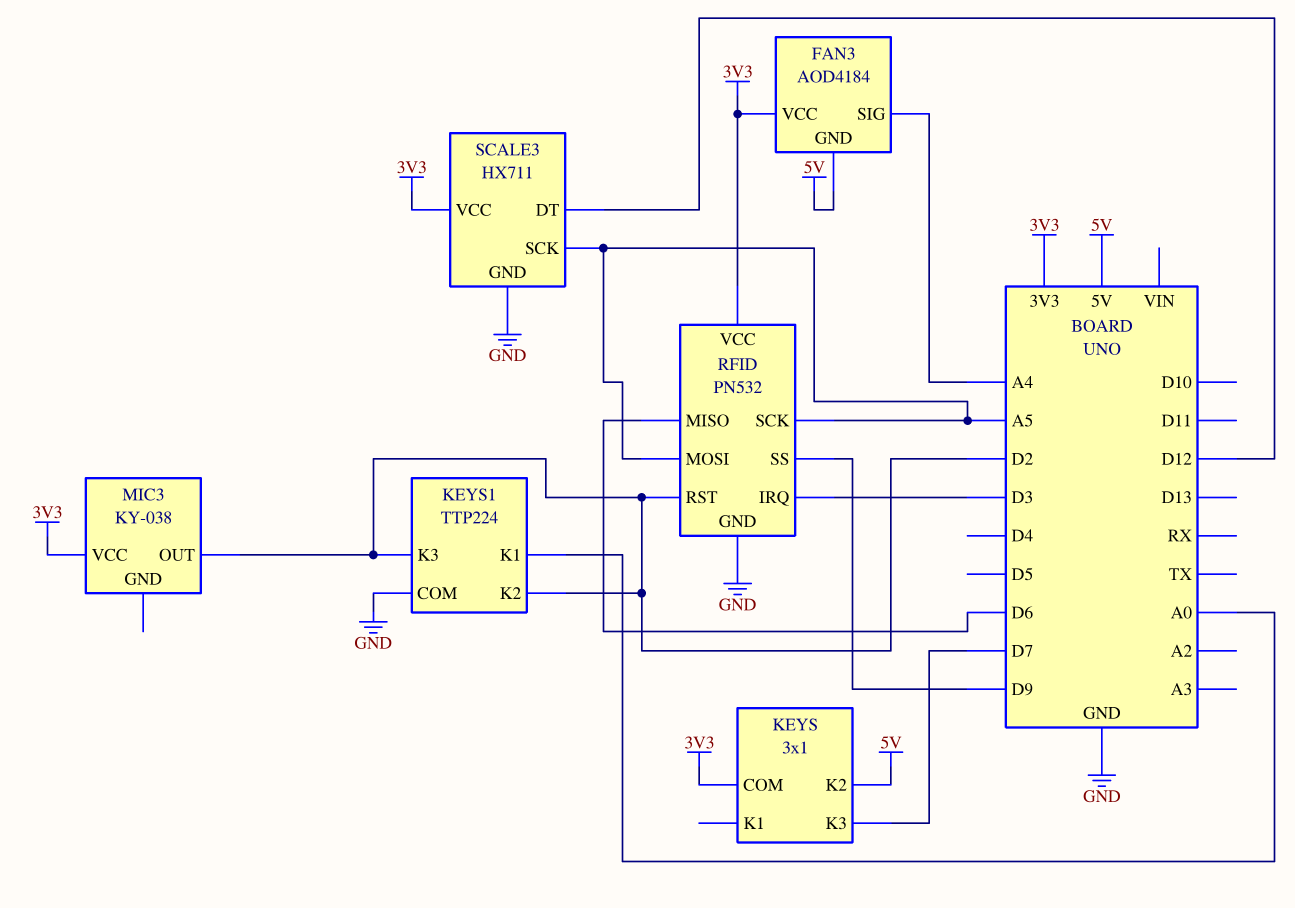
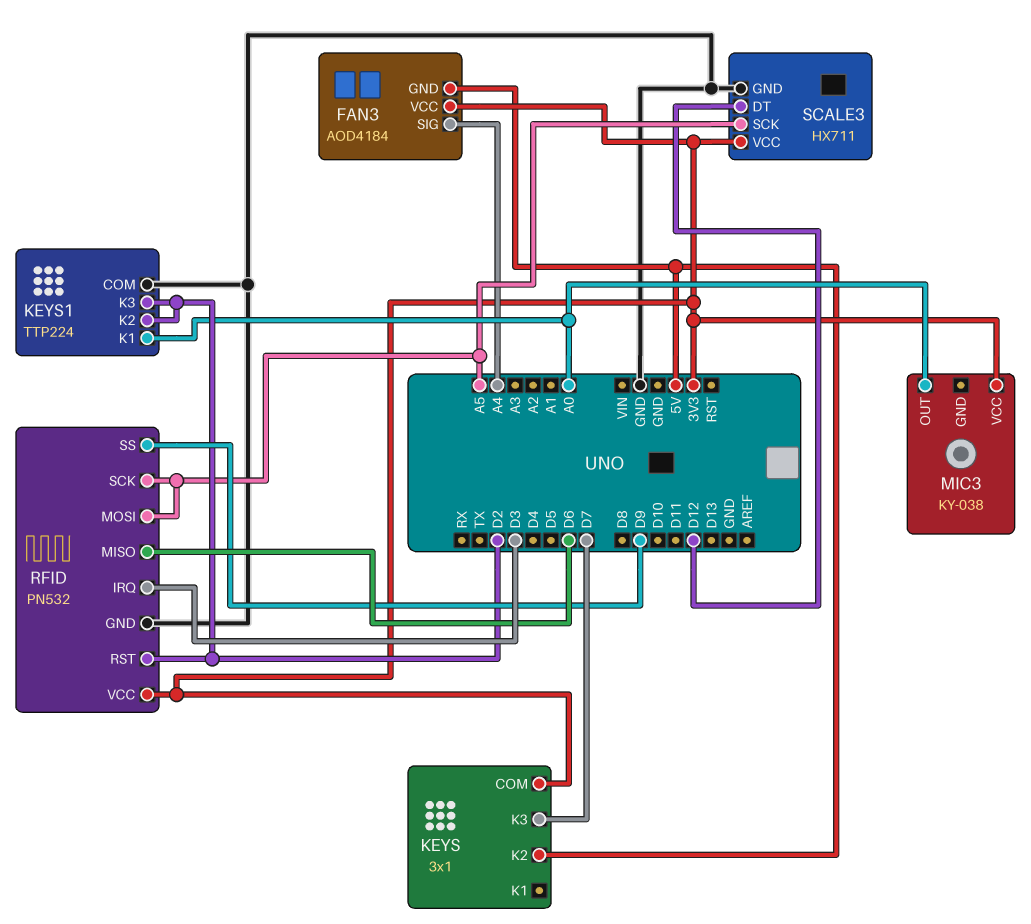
MIC3 pin OUT: D2 -> A0

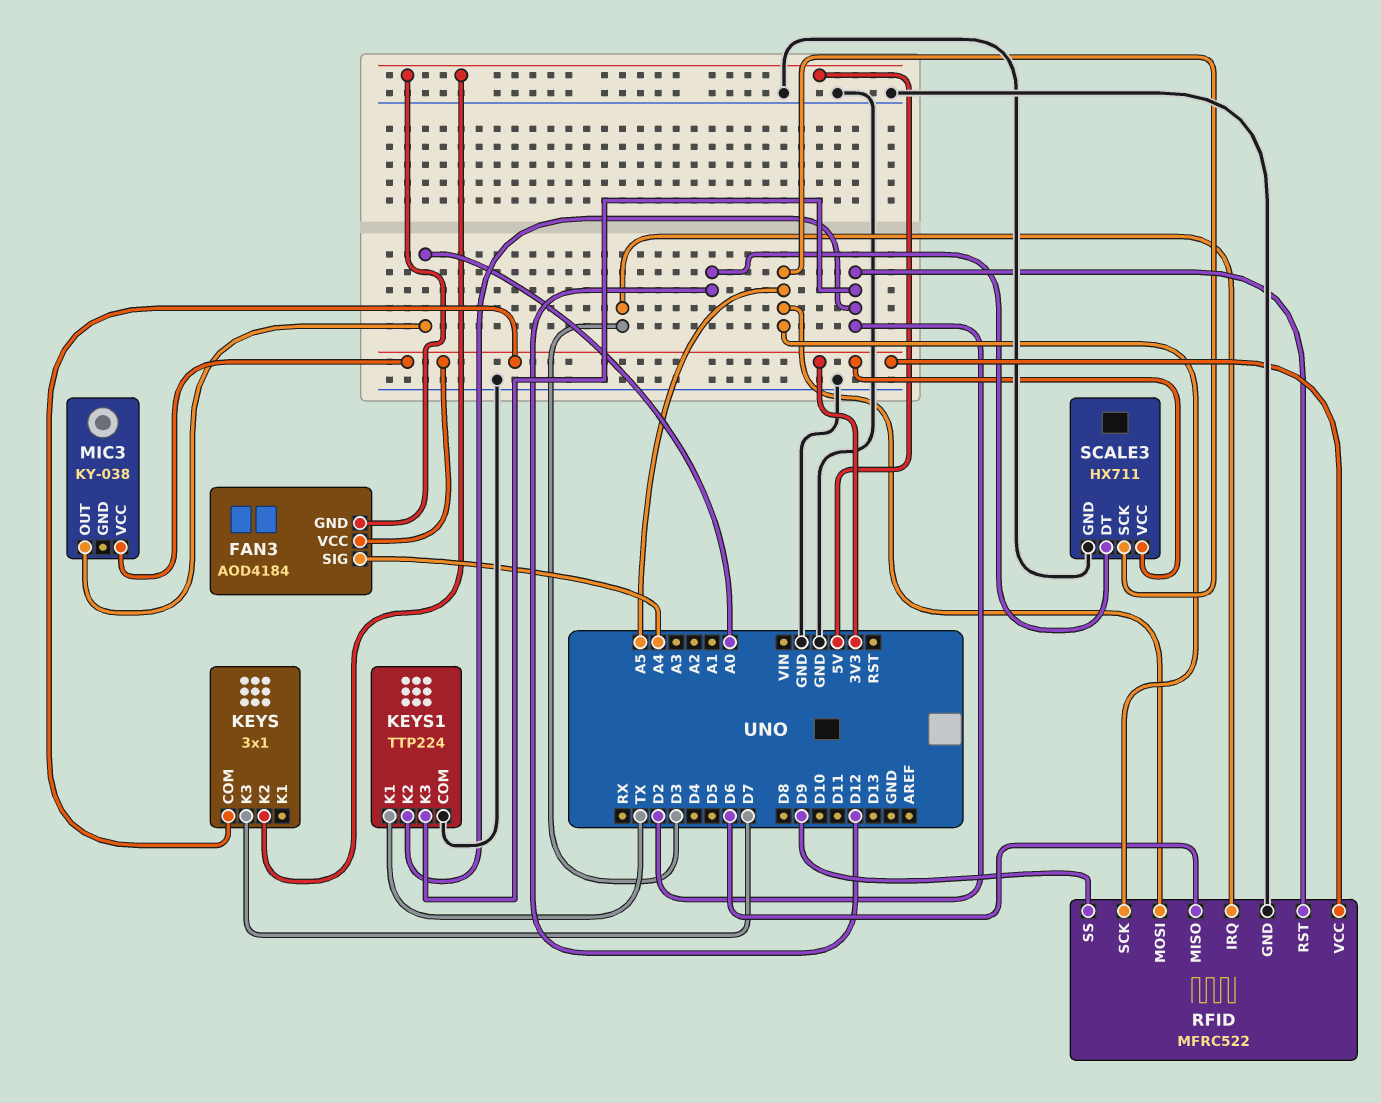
KEYS1 pin K1: A0 -> TX
RFID: PN532 -> MFRC522

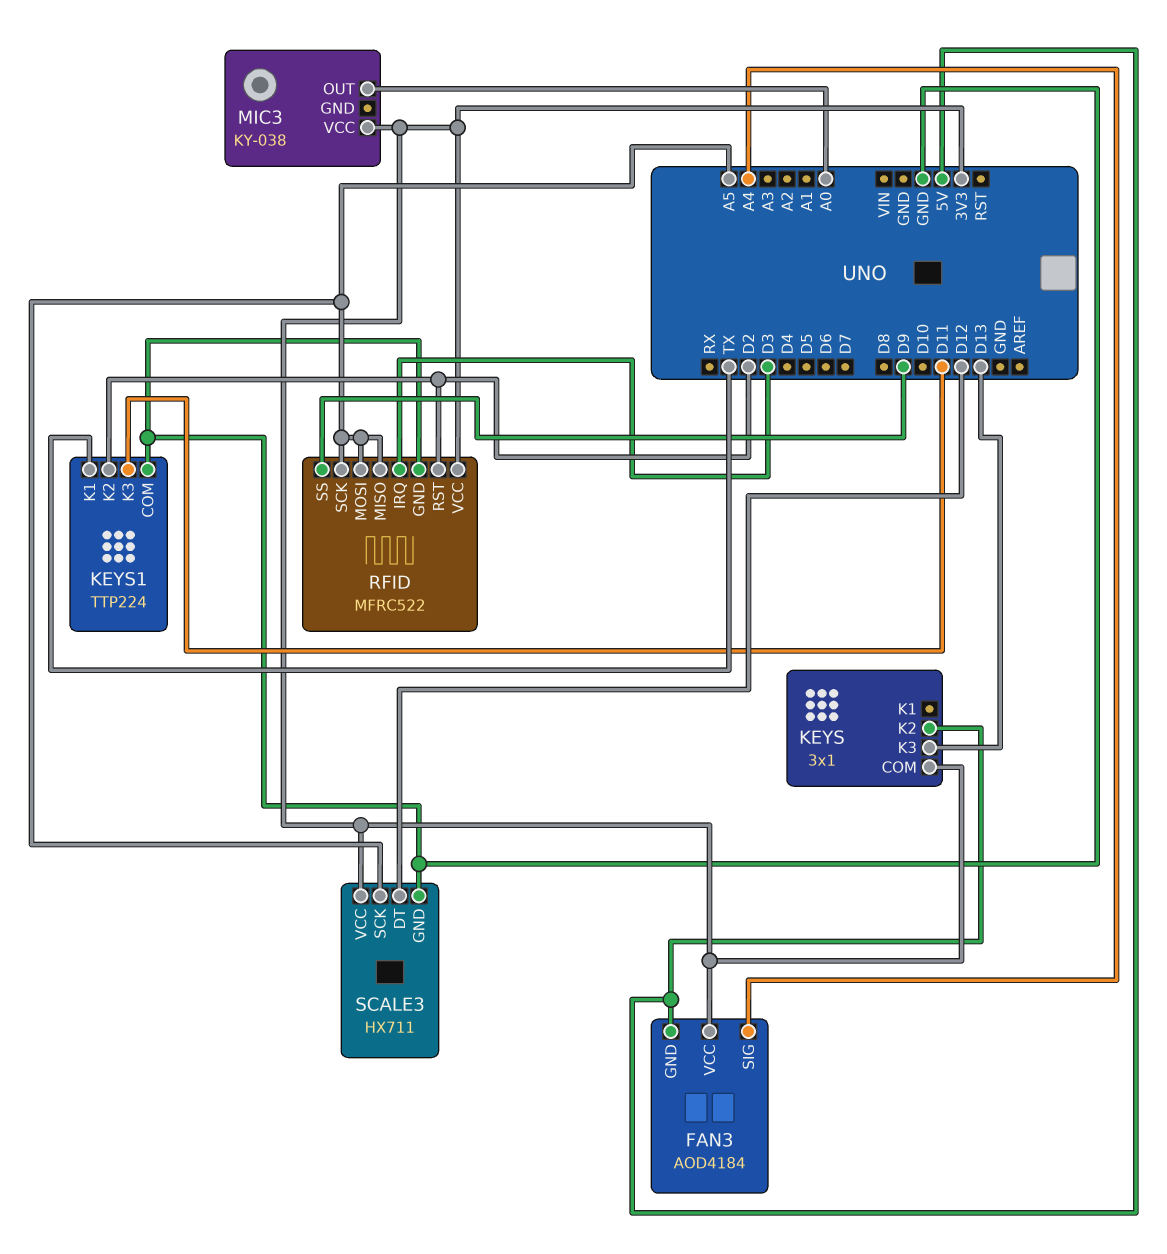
KEYS pin K3: D7 -> D13
KEYS1 pin K3: D2 -> D11
RFID pin MISO: D6 -> A5

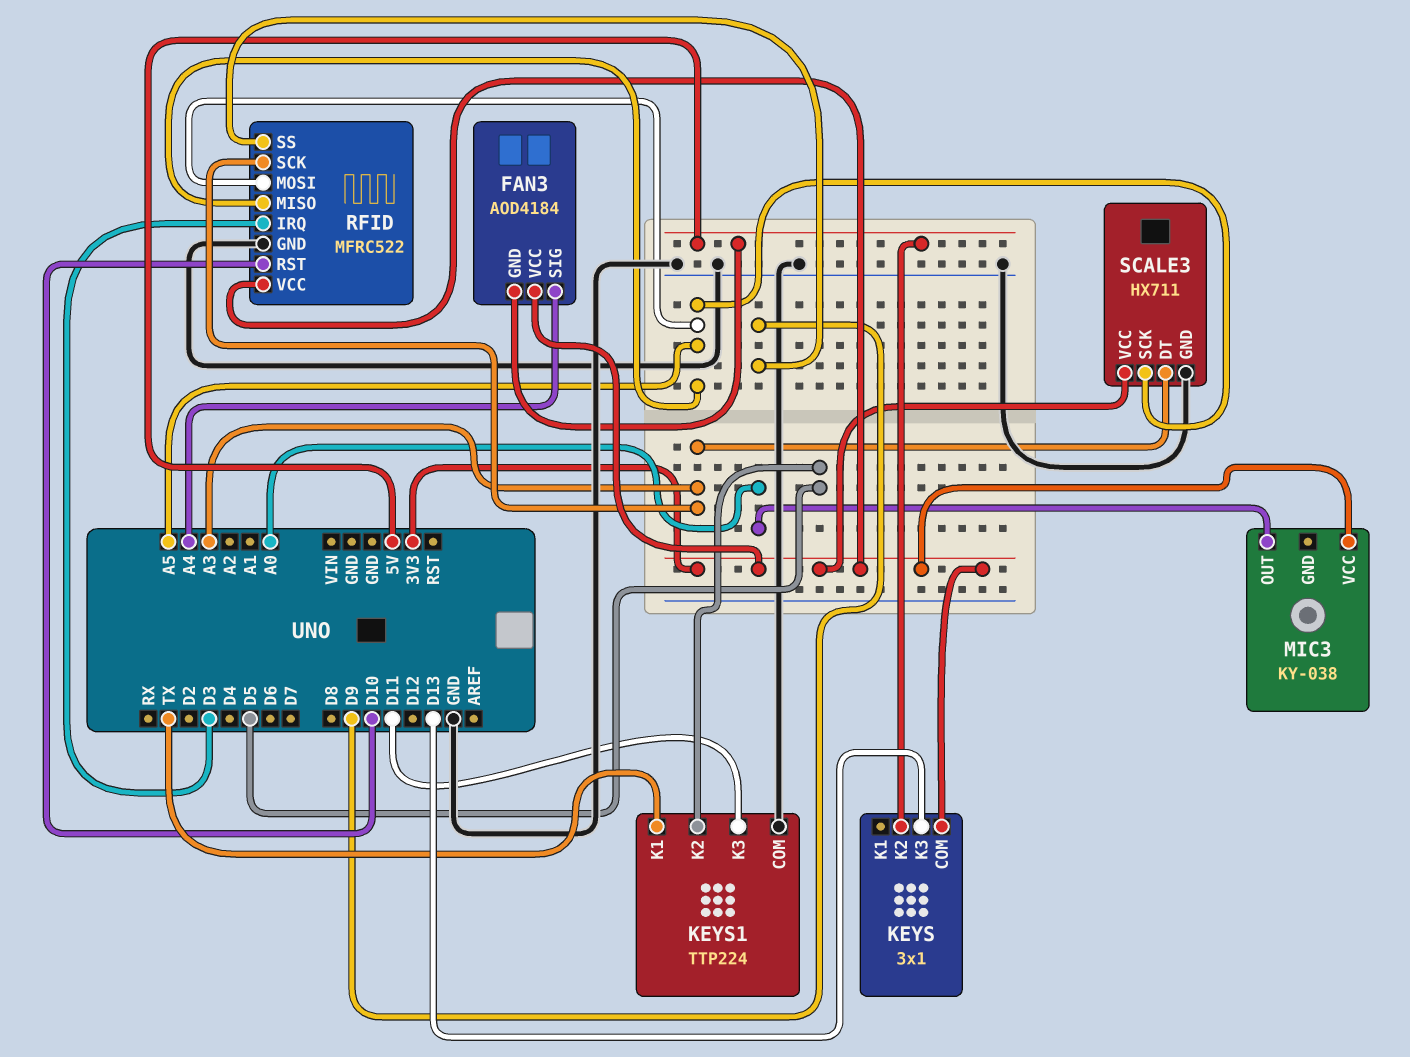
KEYS1 pin K2: D2 -> D5
RFID pin RST: D2 -> D10
RFID pin SCK: A5 -> A3
SCALE3 pin DT: D12 -> A3

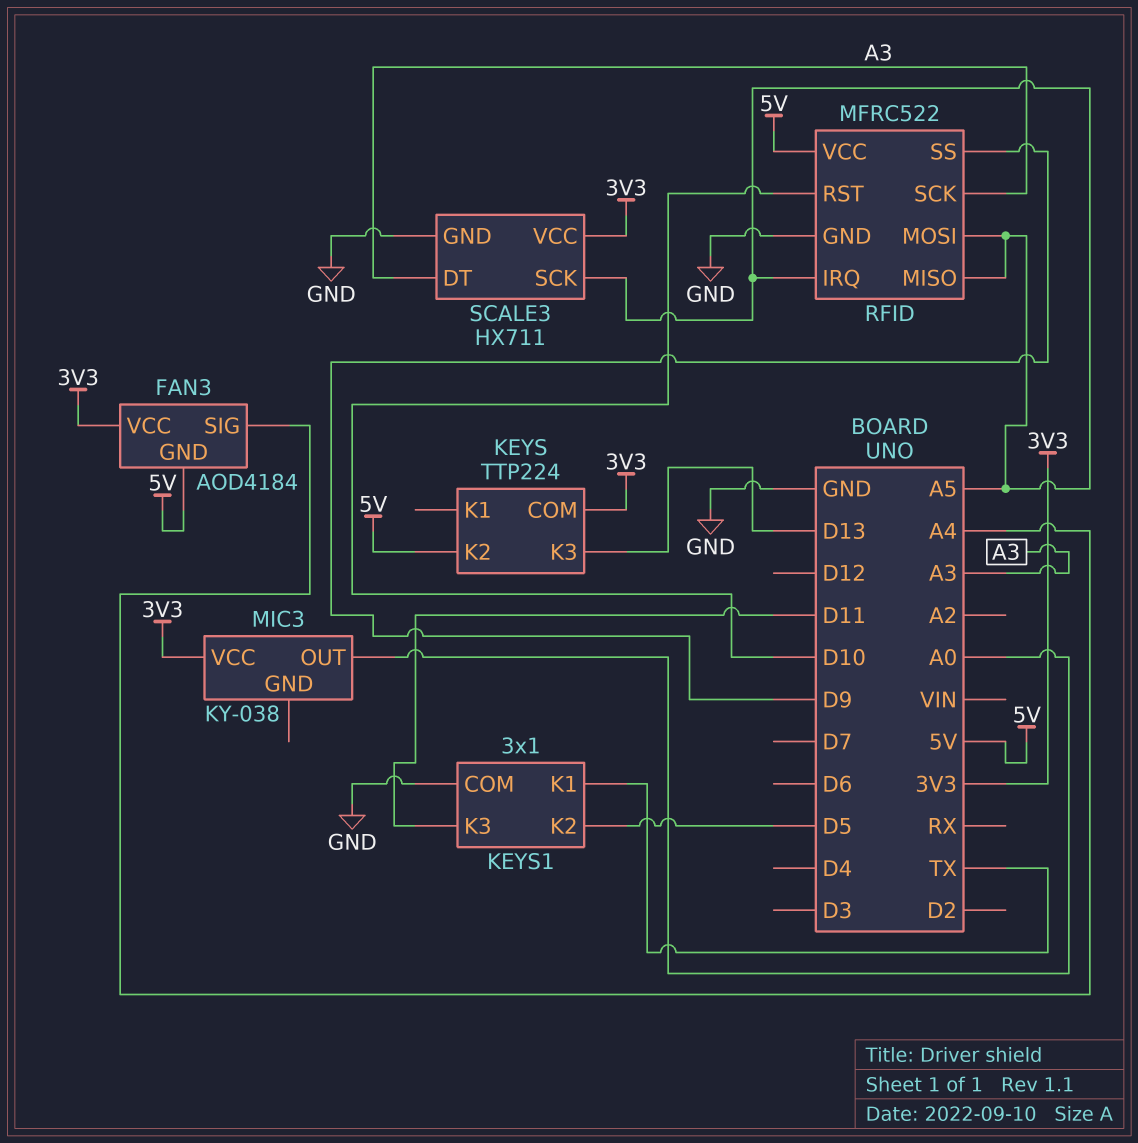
KEYS: 3x1 -> TTP224
KEYS1: TTP224 -> 3x1
RFID pin IRQ: D3 -> A5
RFID pin VCC: 3V3 -> 5V

